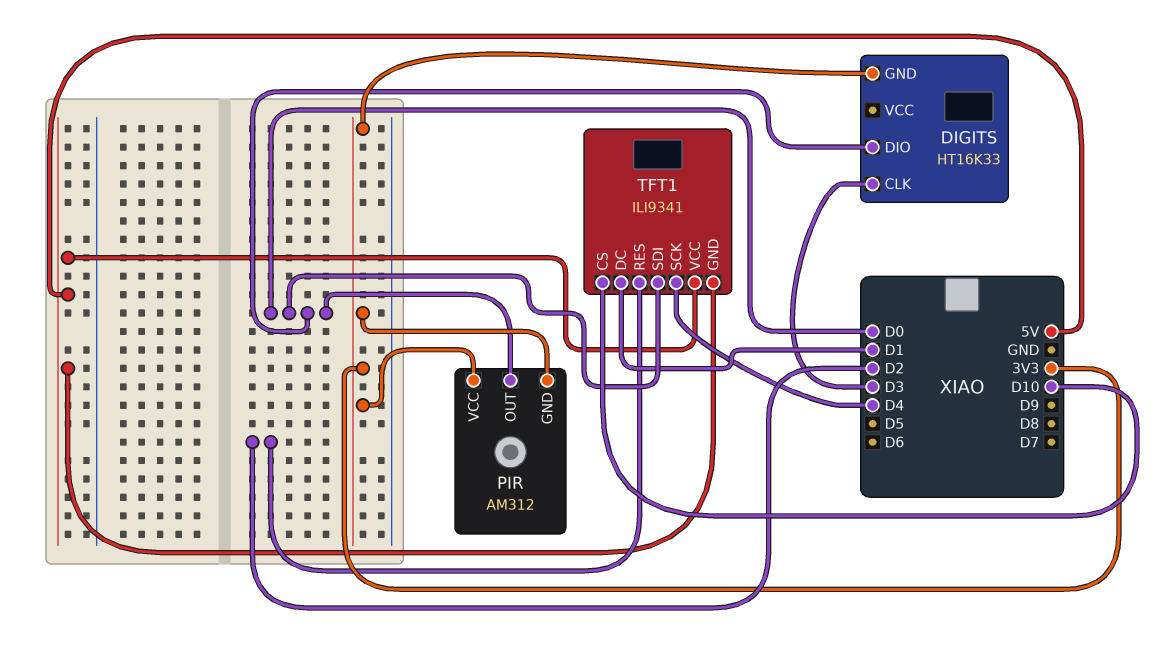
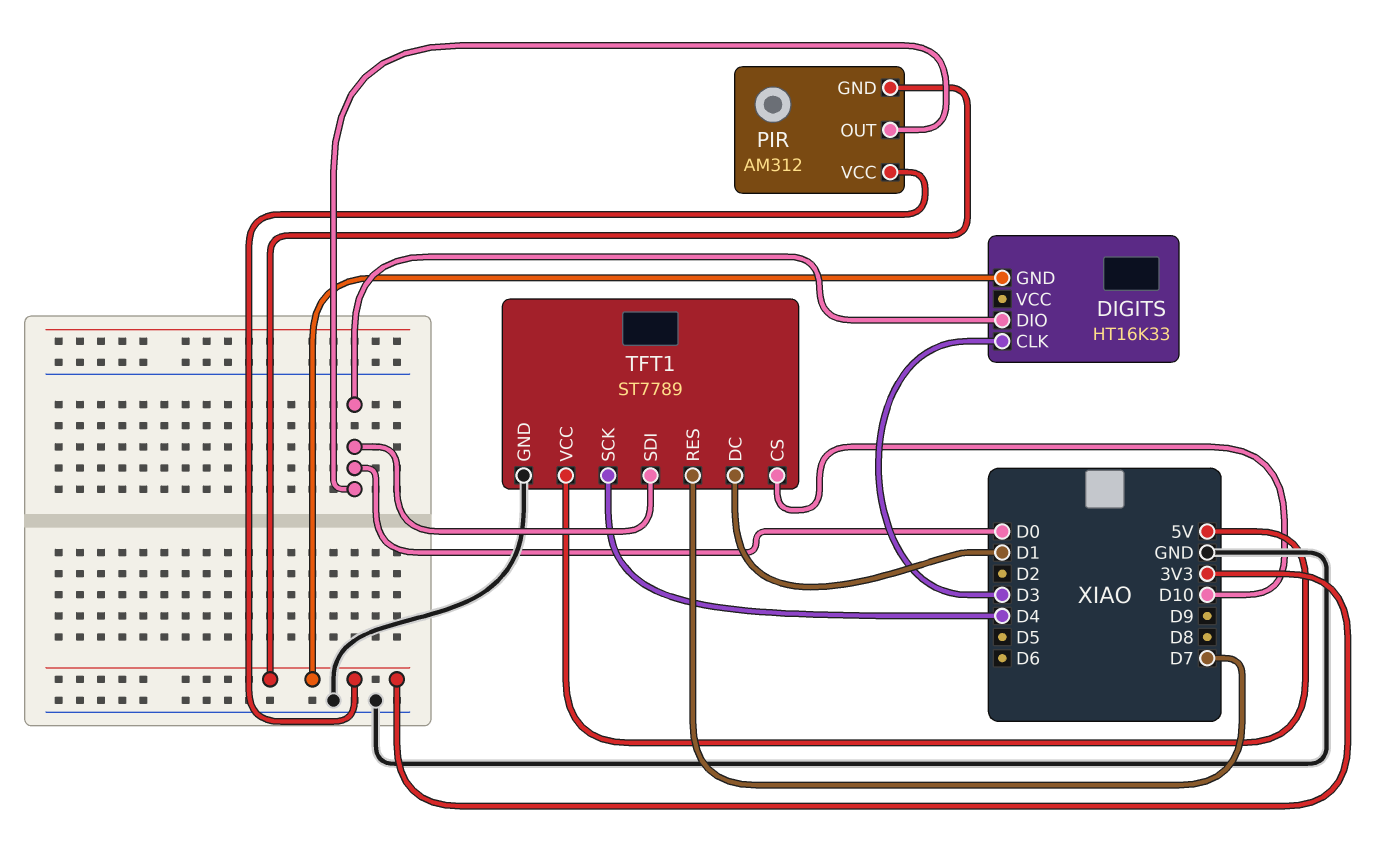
TFT1: ILI9341 -> ST7789
TFT1 pin GND: 5V -> GND
TFT1 pin RES: D2 -> D7

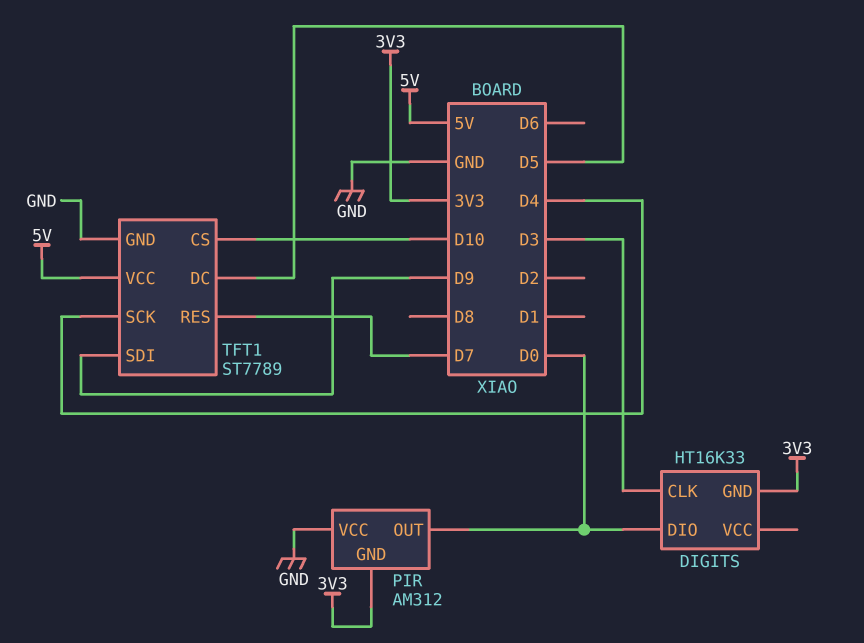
PIR pin VCC: 3V3 -> GND
TFT1 pin DC: D1 -> D5
TFT1 pin SDI: D0 -> D9

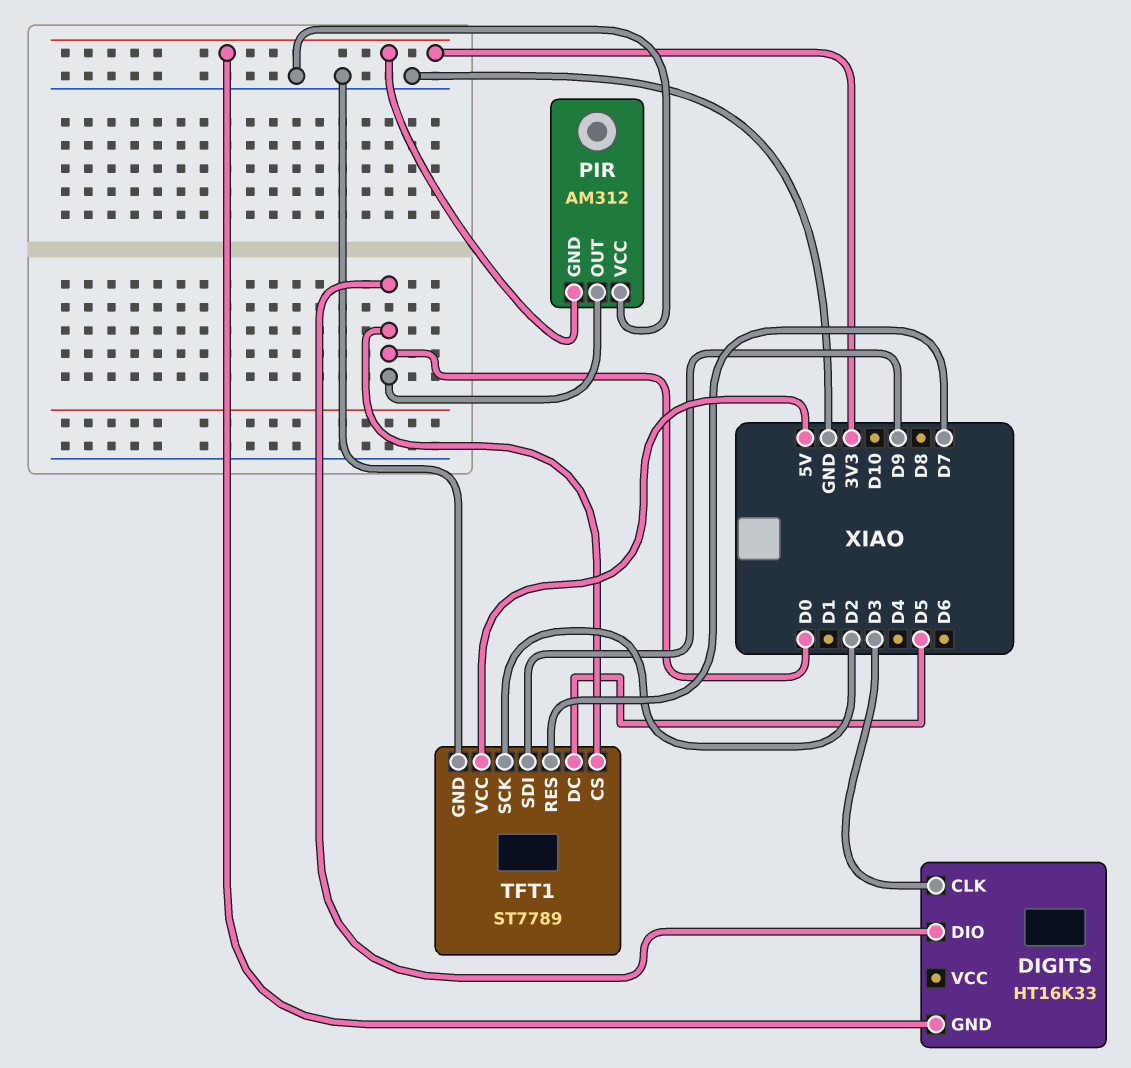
TFT1 pin CS: D10 -> D0
TFT1 pin SCK: D4 -> D2

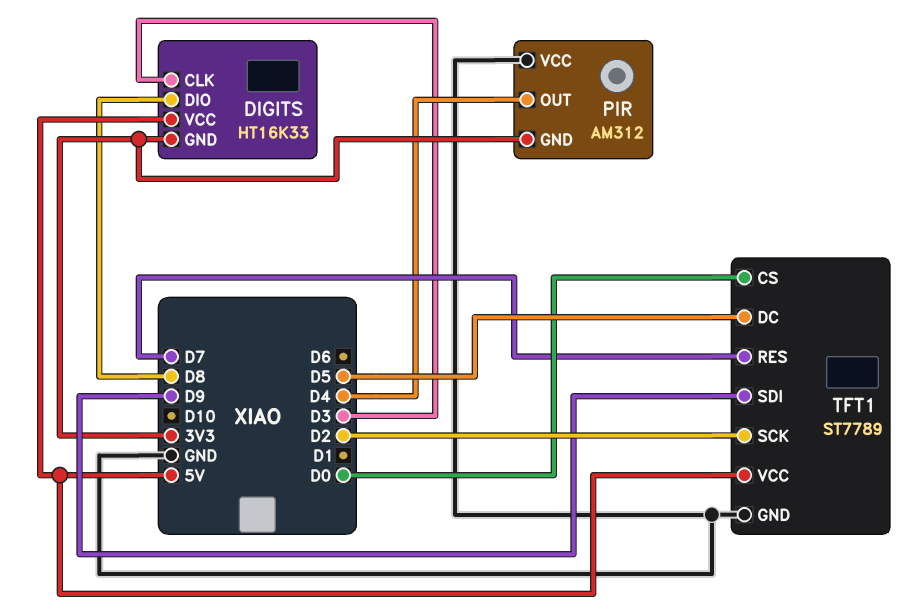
DIGITS pin DIO: D0 -> D8
DIGITS pin VCC: none -> 5V
PIR pin OUT: D0 -> D4

